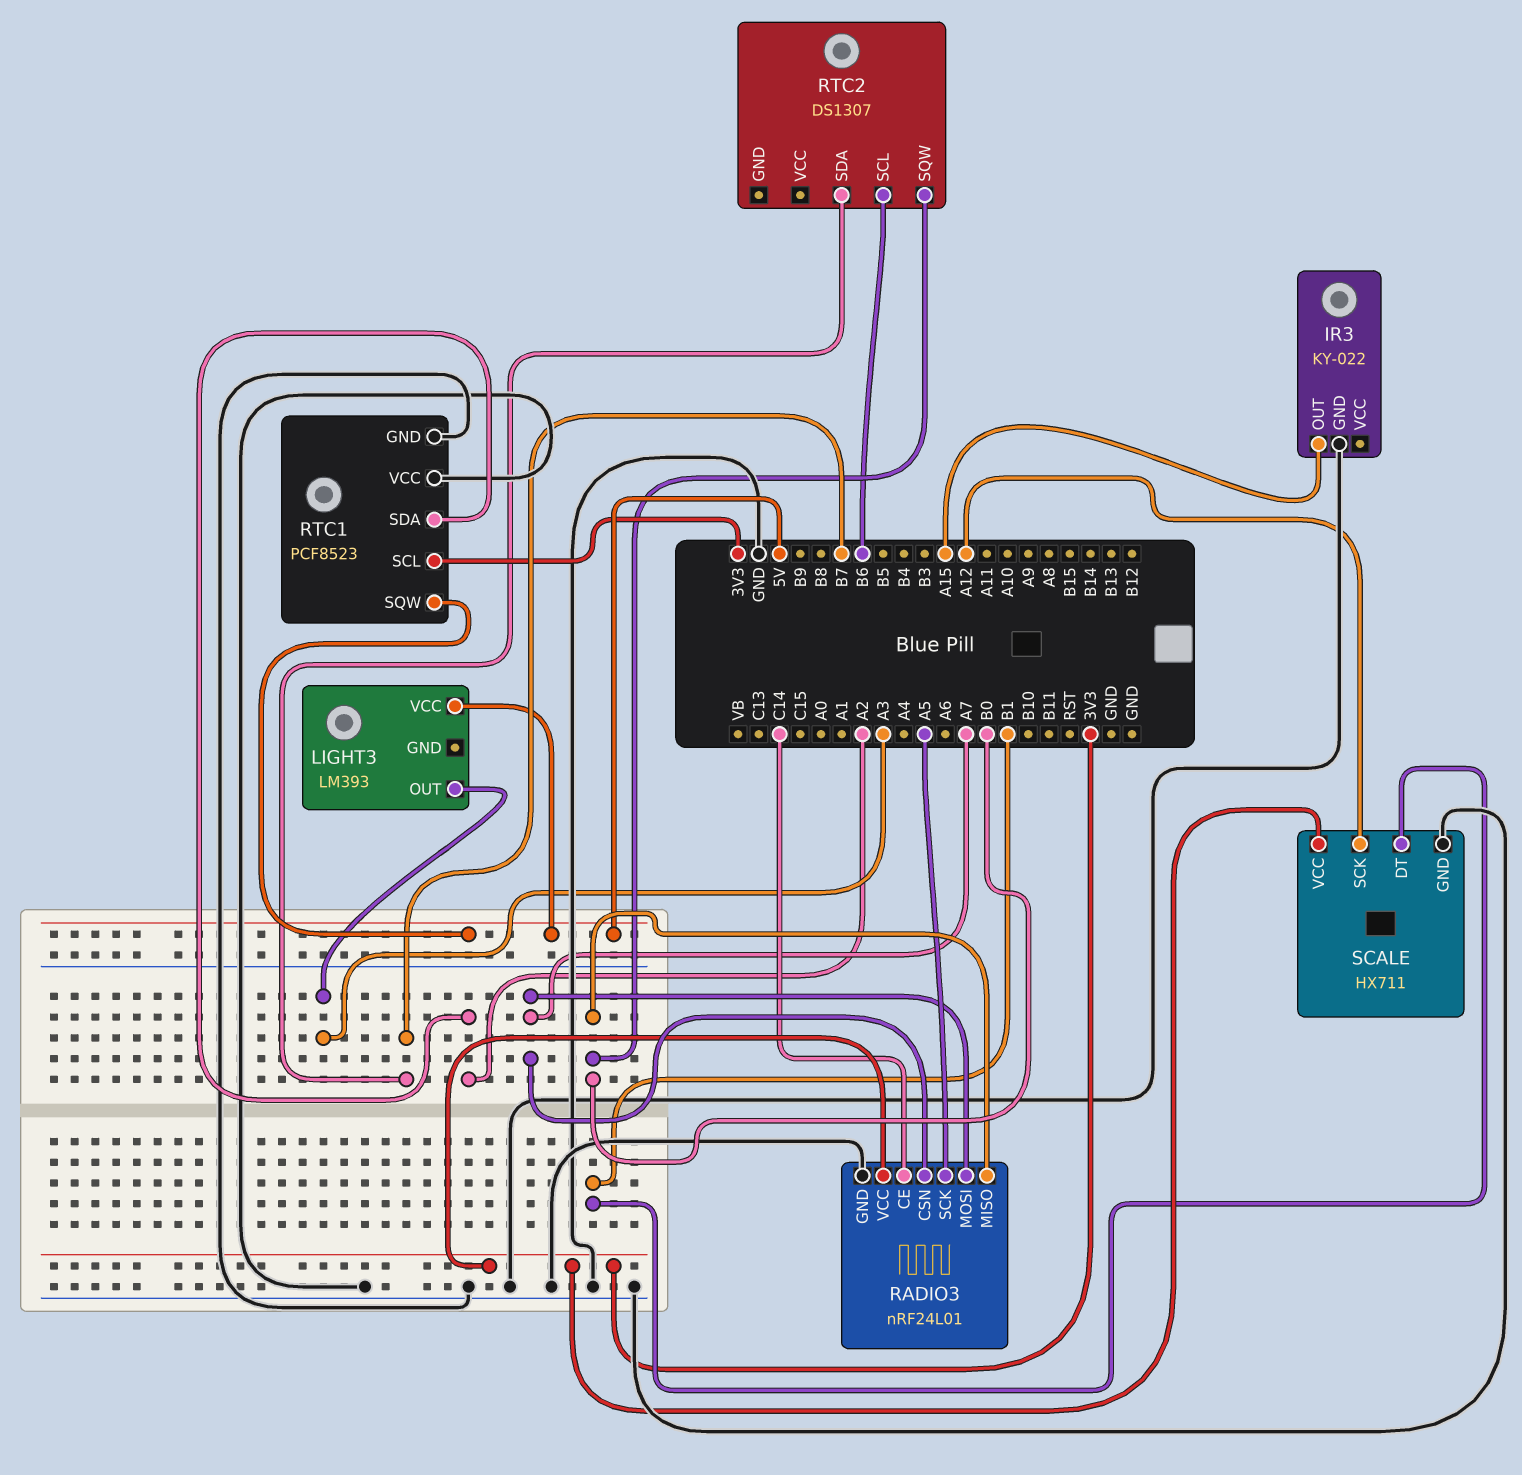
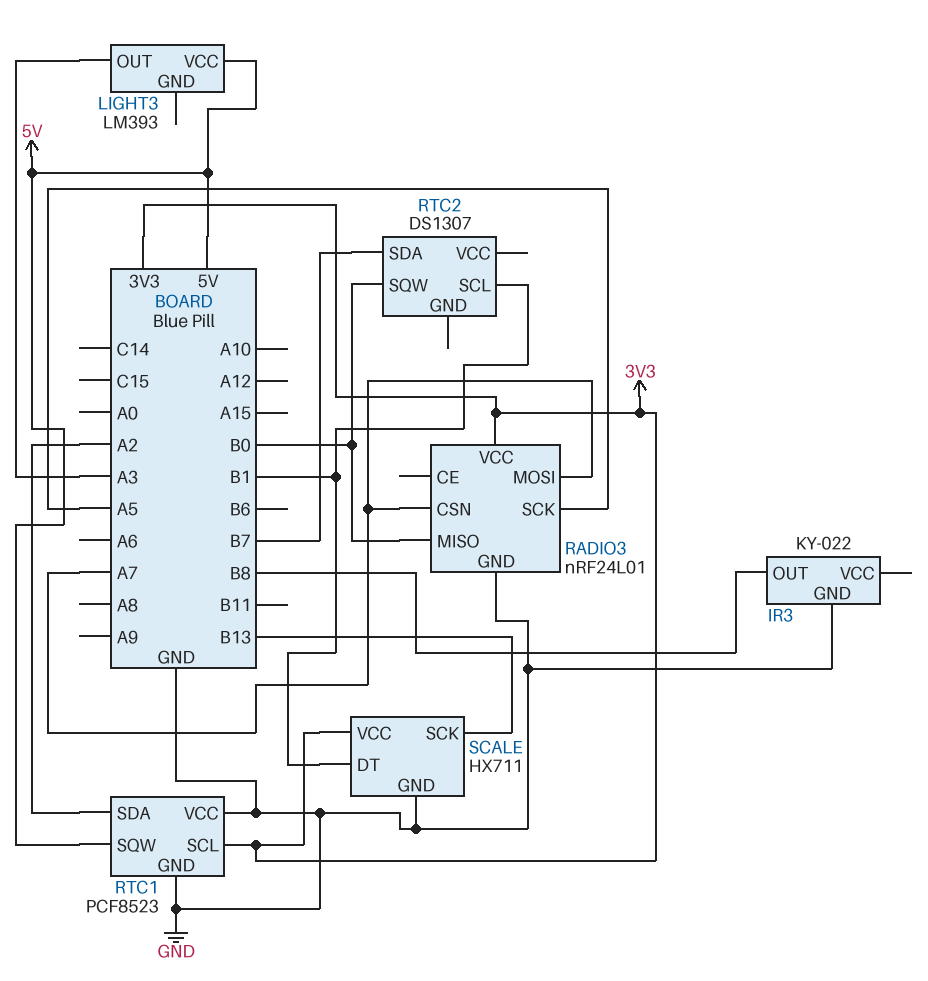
IR3 pin OUT: A15 -> B8
RADIO3 pin CE: C14 -> none
RTC2 pin SCL: B6 -> B1
SCALE pin SCK: A12 -> B13

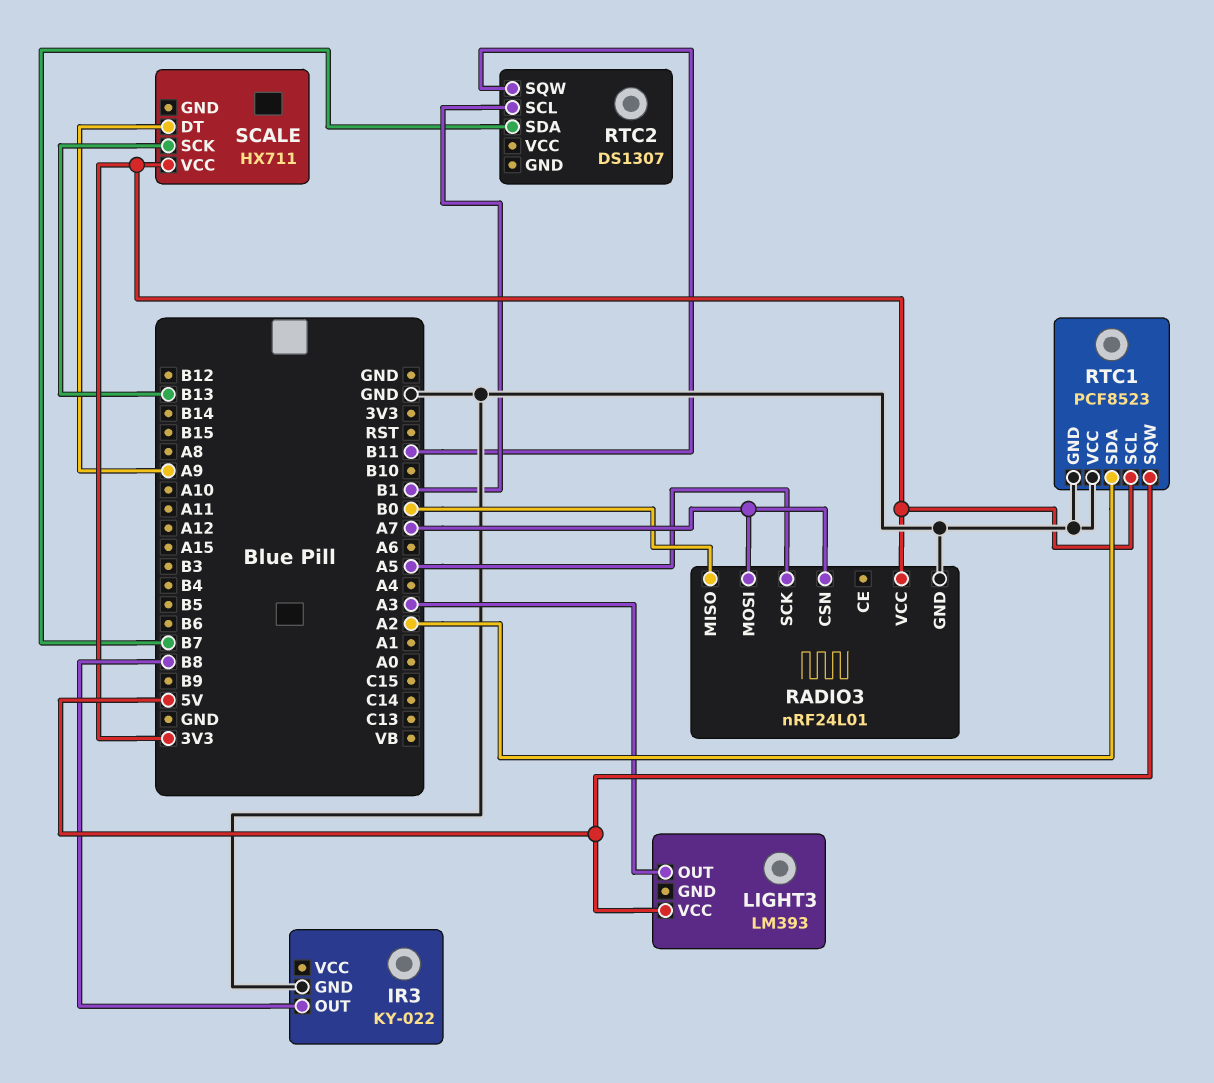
RTC2 pin SQW: B0 -> B11
SCALE pin DT: B1 -> A9
SCALE pin GND: GND -> none

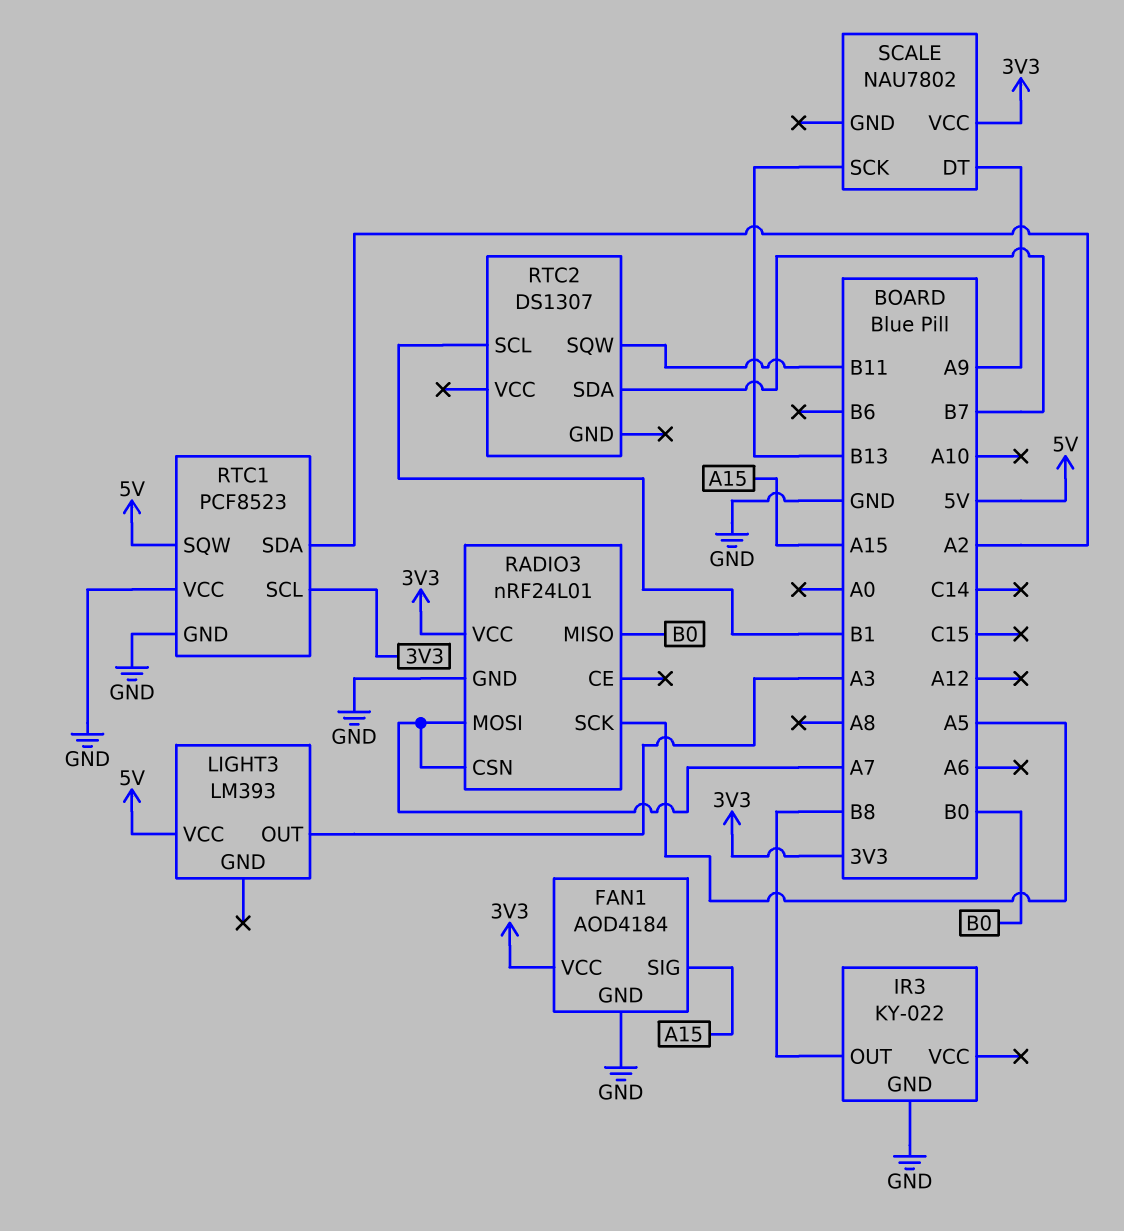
FAN1: none -> AOD4184
FAN1 pin GND: none -> GND
FAN1 pin SIG: none -> A15
FAN1 pin VCC: none -> 3V3
SCALE: HX711 -> NAU7802

